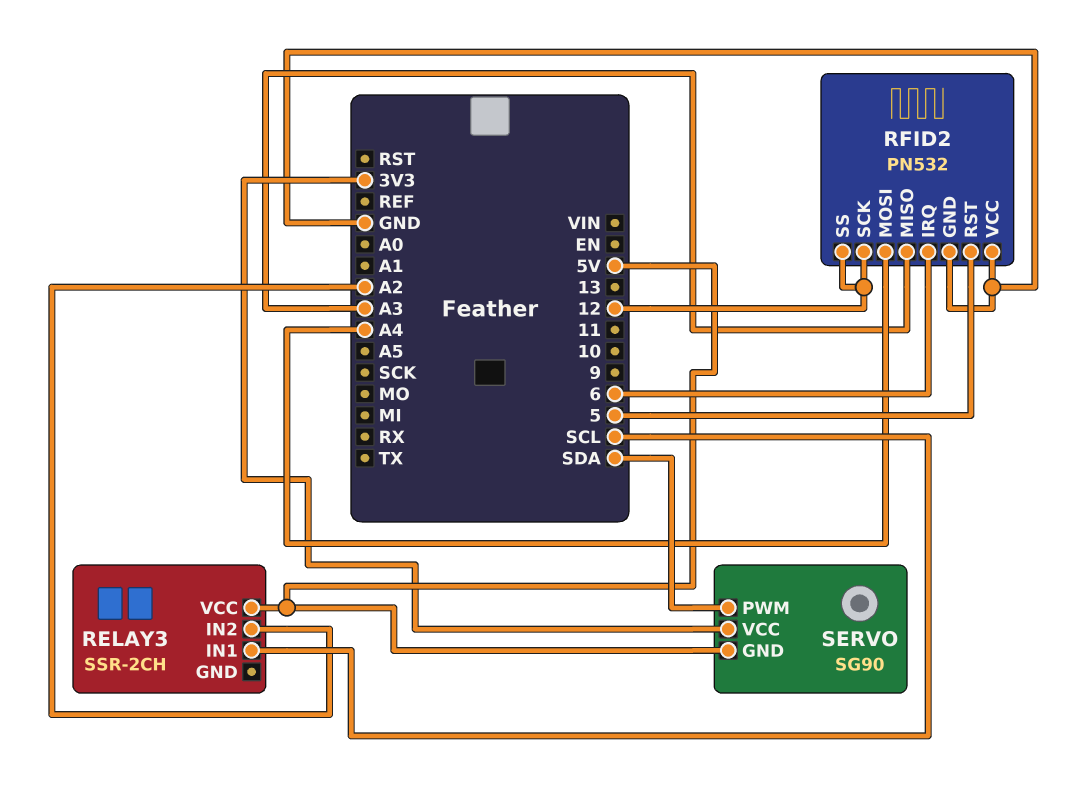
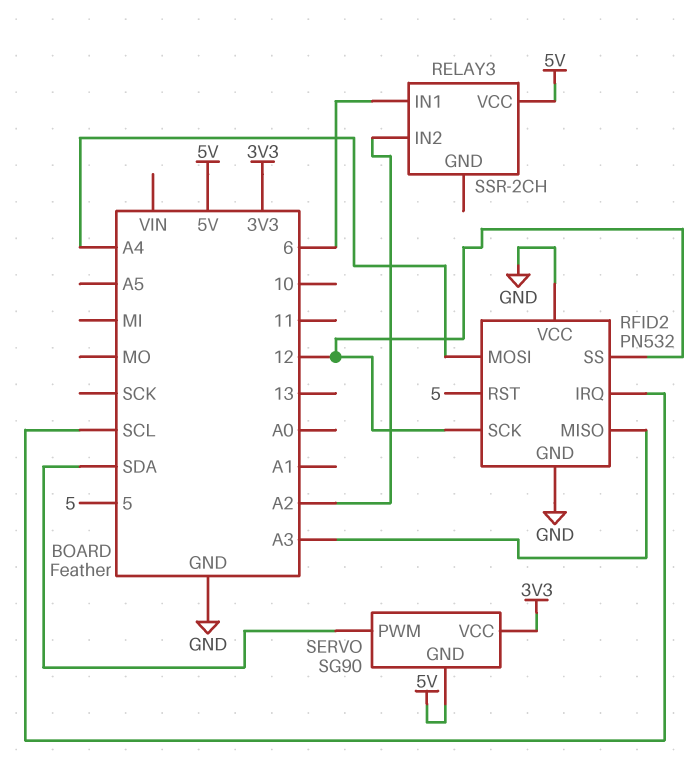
RELAY3 pin IN1: SCL -> 6
RFID2 pin IRQ: 6 -> SCL

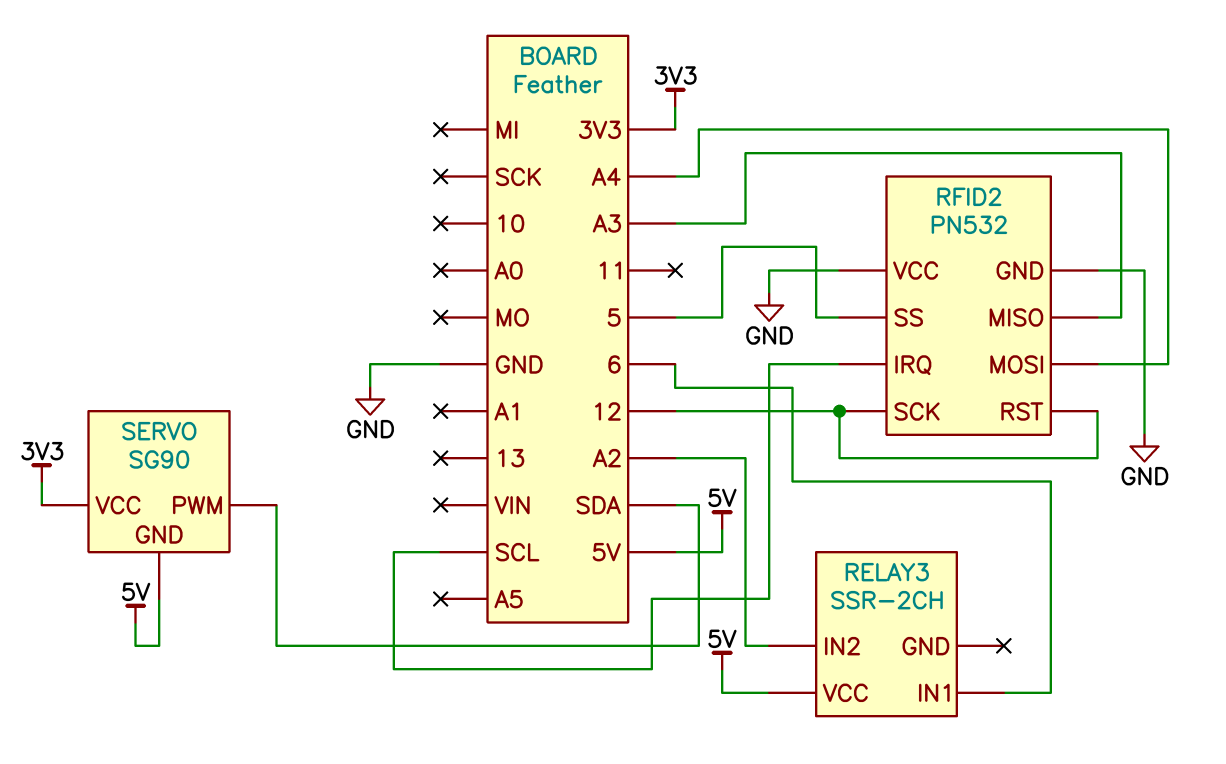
RFID2 pin RST: 5 -> 12
RFID2 pin SS: 12 -> 5

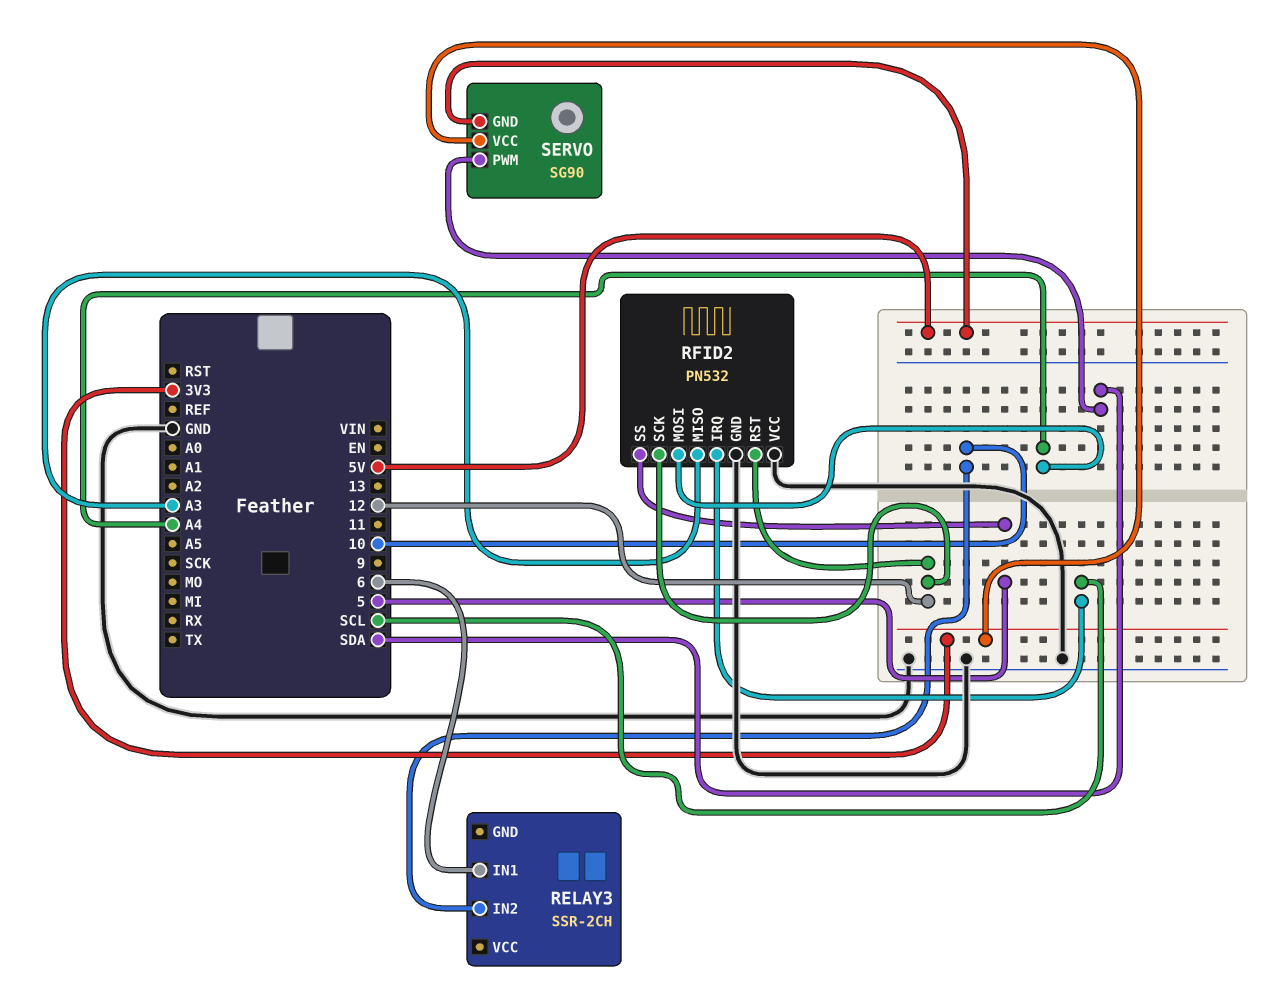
RELAY3 pin IN2: A2 -> 10
RELAY3 pin VCC: 5V -> none

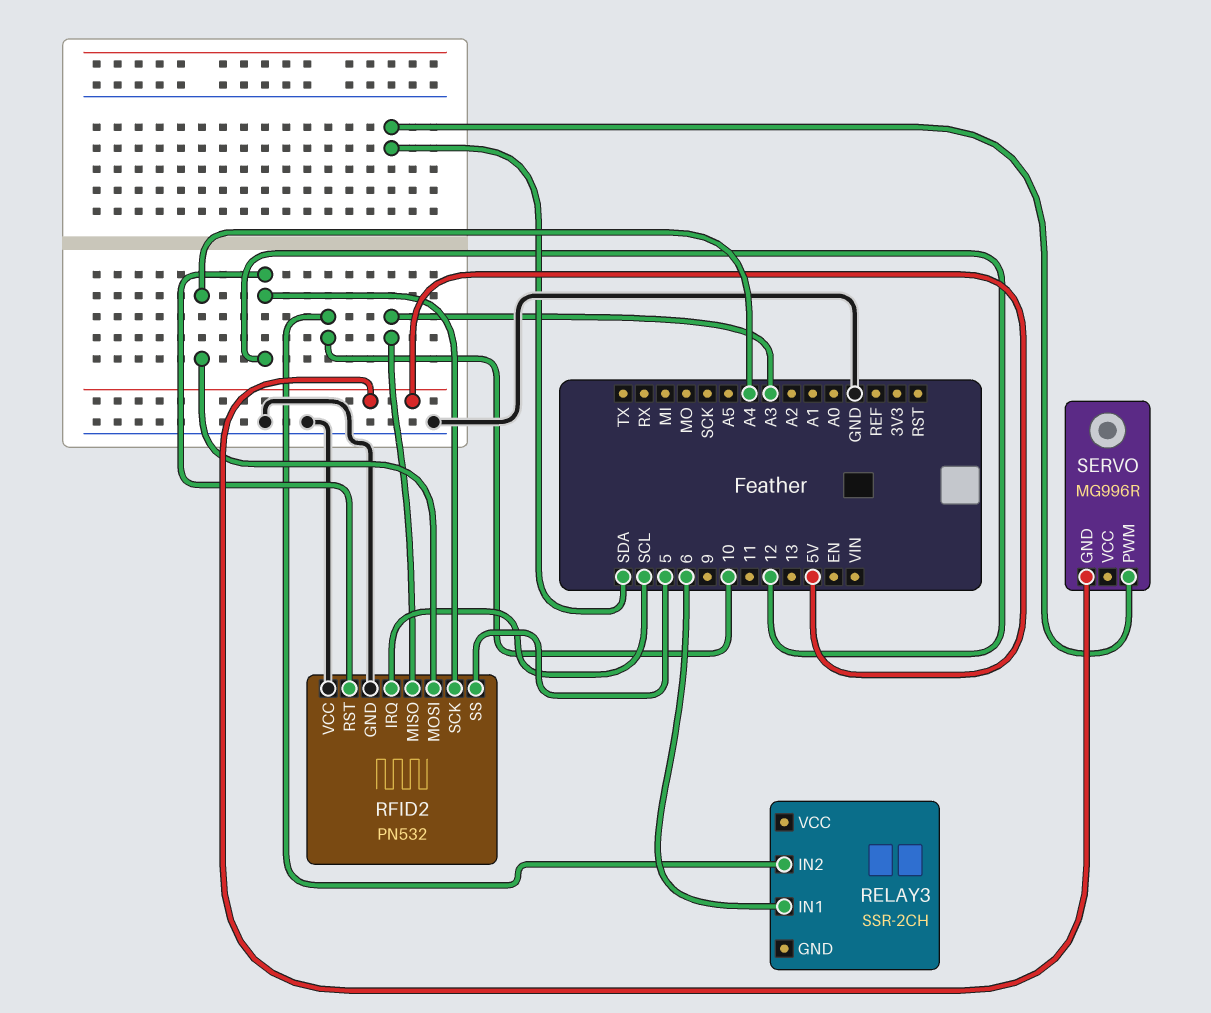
SERVO: SG90 -> MG996R
SERVO pin VCC: 3V3 -> none

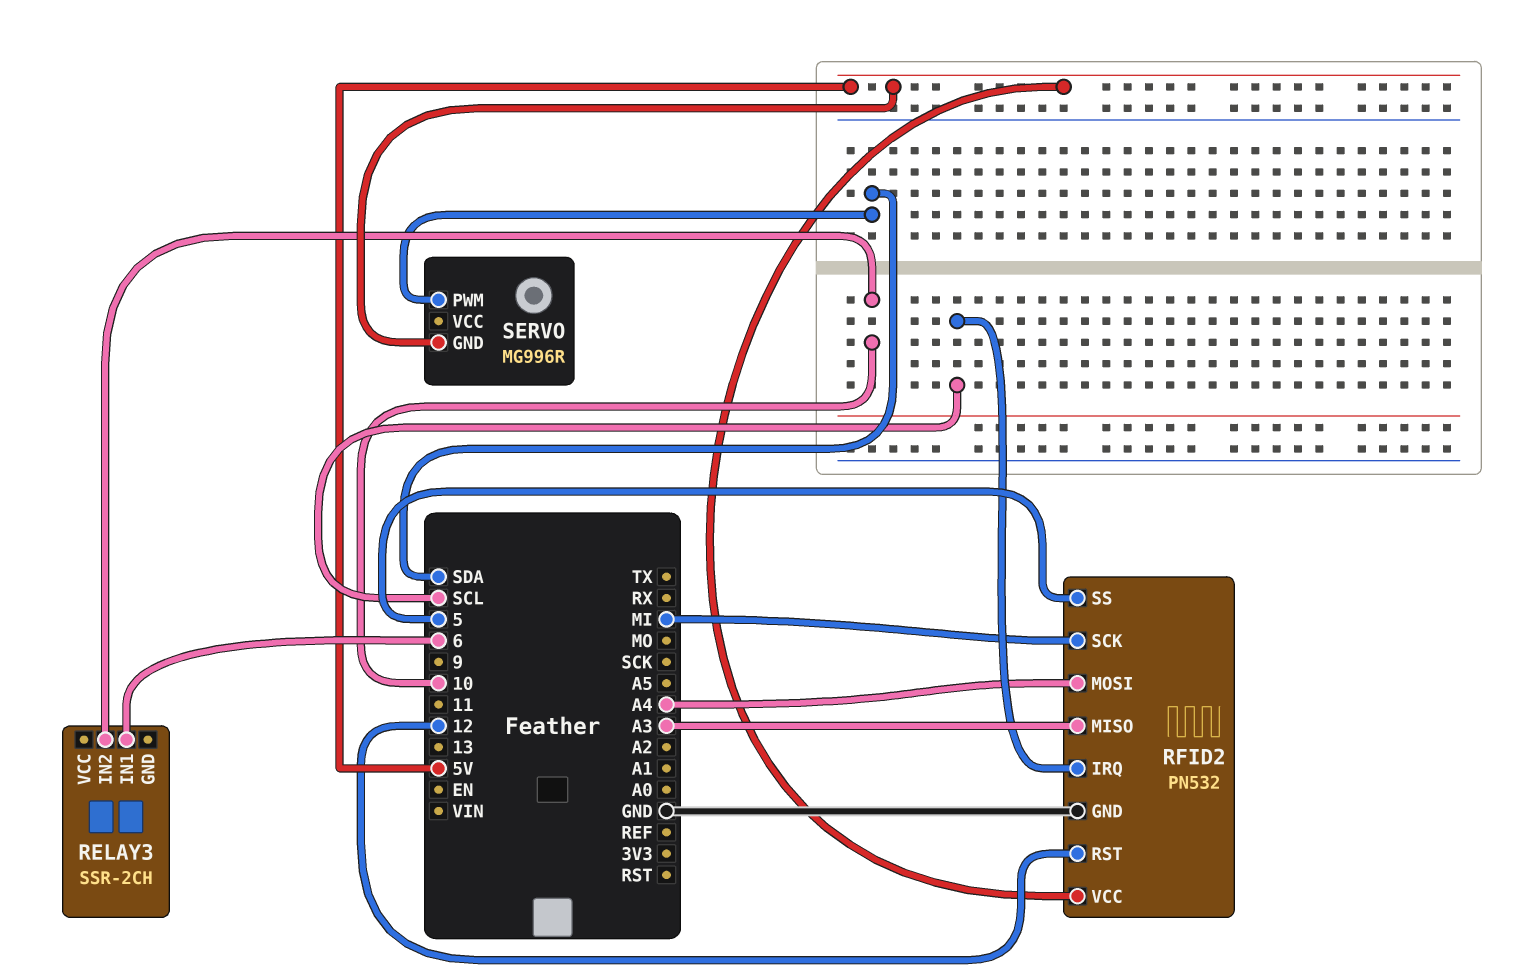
RFID2 pin SCK: 12 -> MI
RFID2 pin VCC: GND -> 5V

